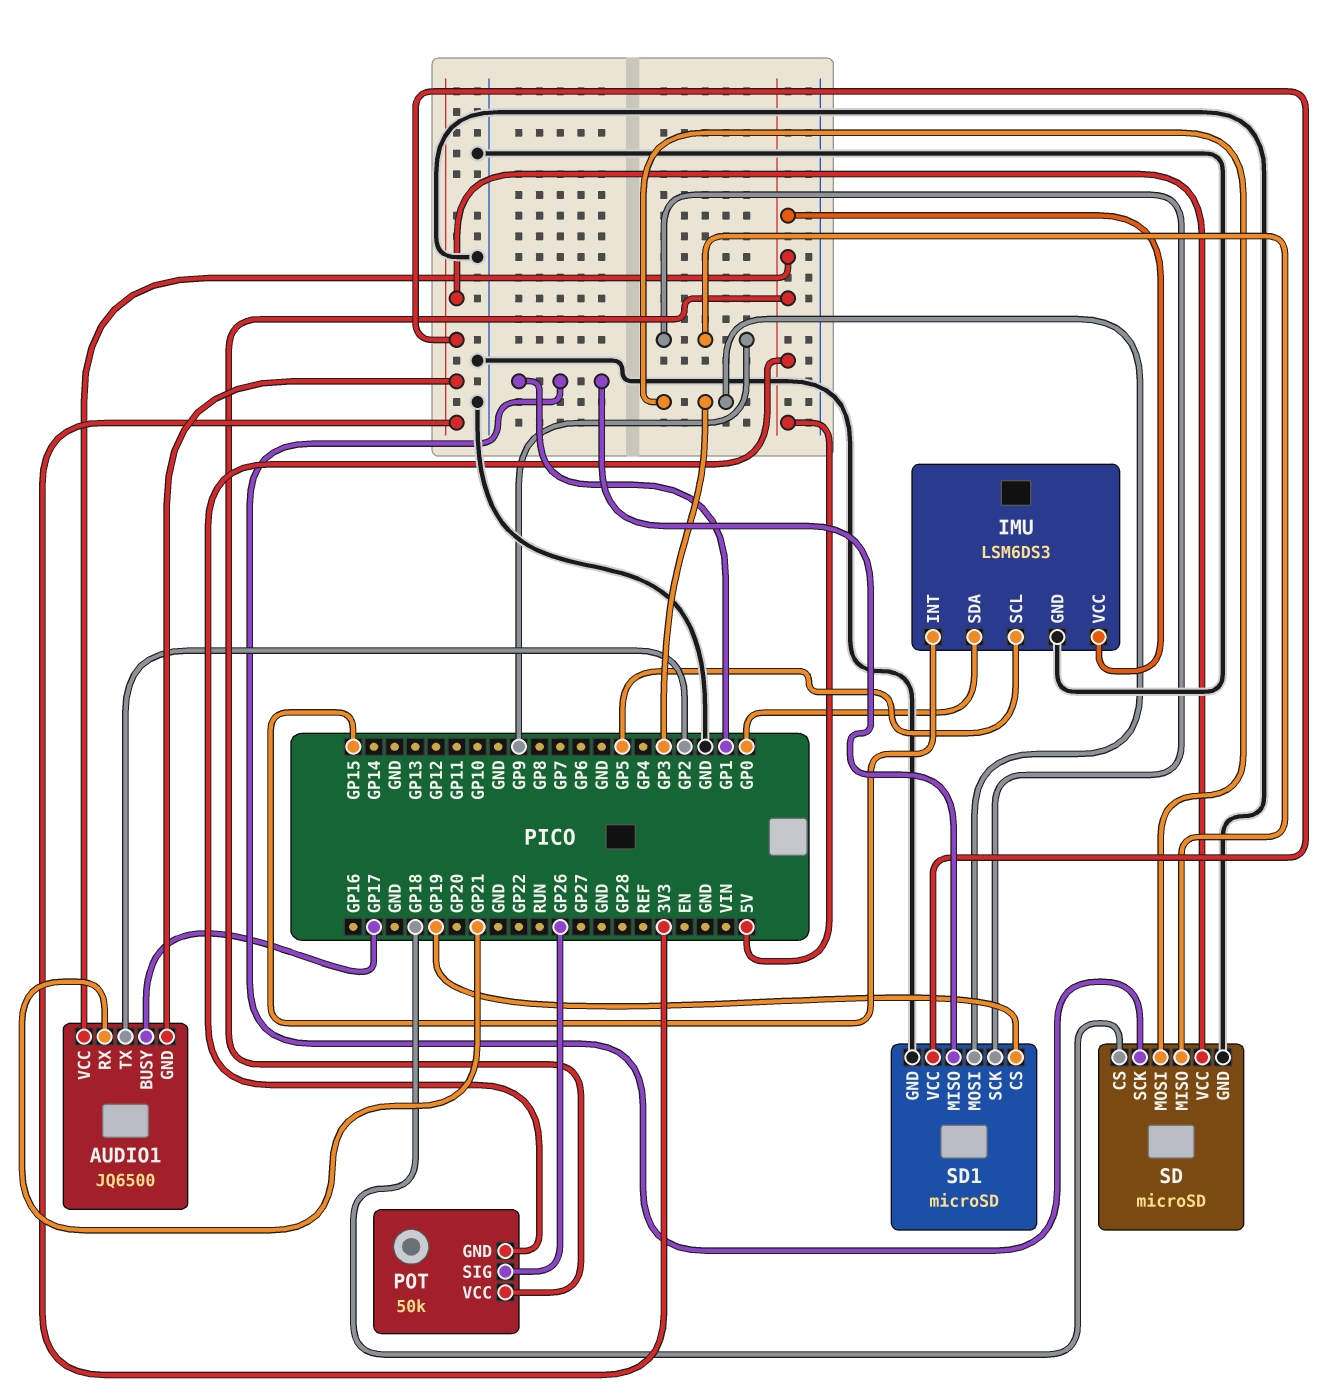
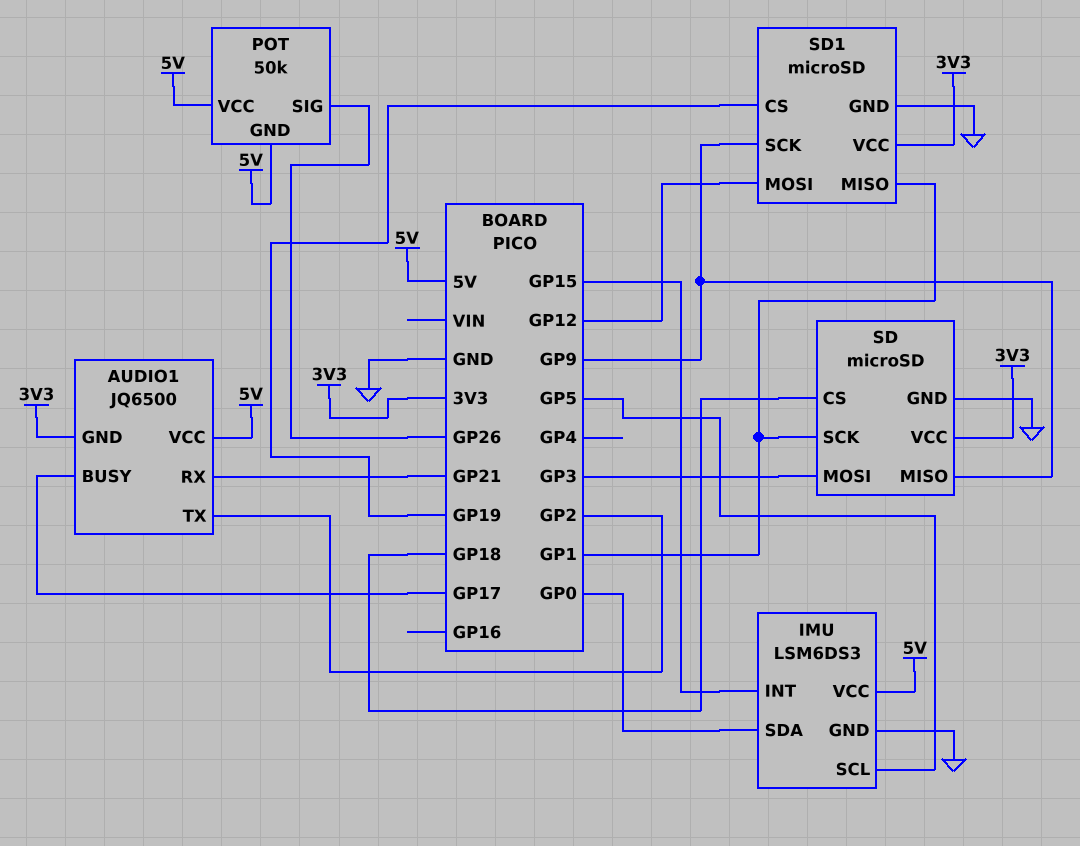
SD1 pin MOSI: GP3 -> GP12

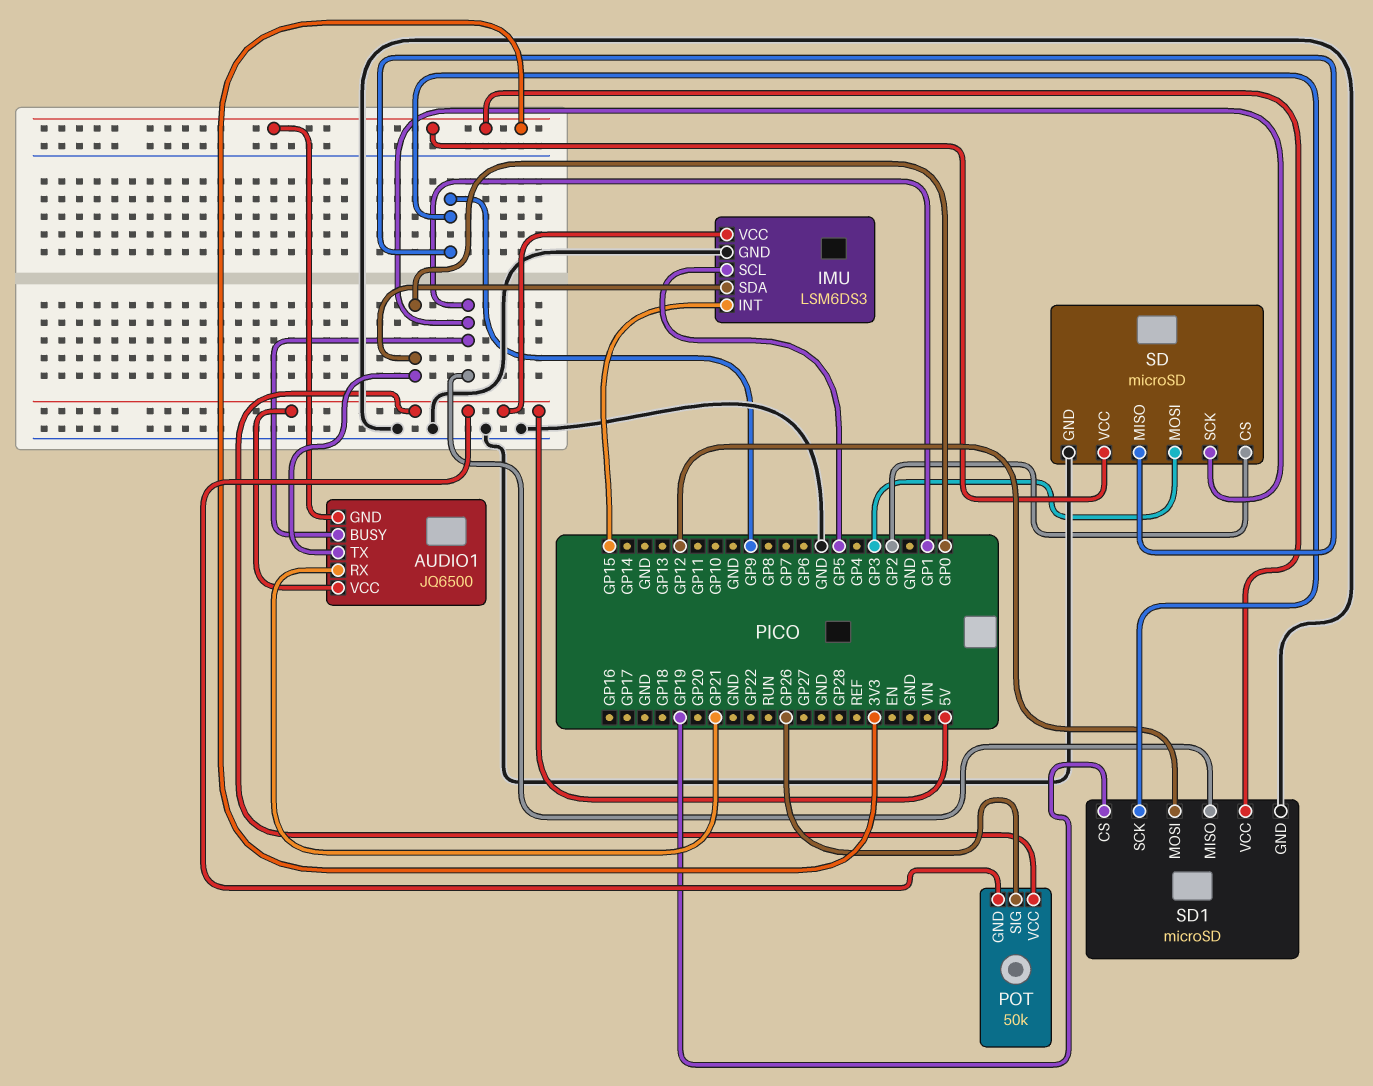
AUDIO1 pin BUSY: GP17 -> GP1
AUDIO1 pin TX: GP2 -> GP0
SD pin CS: GP18 -> GP2

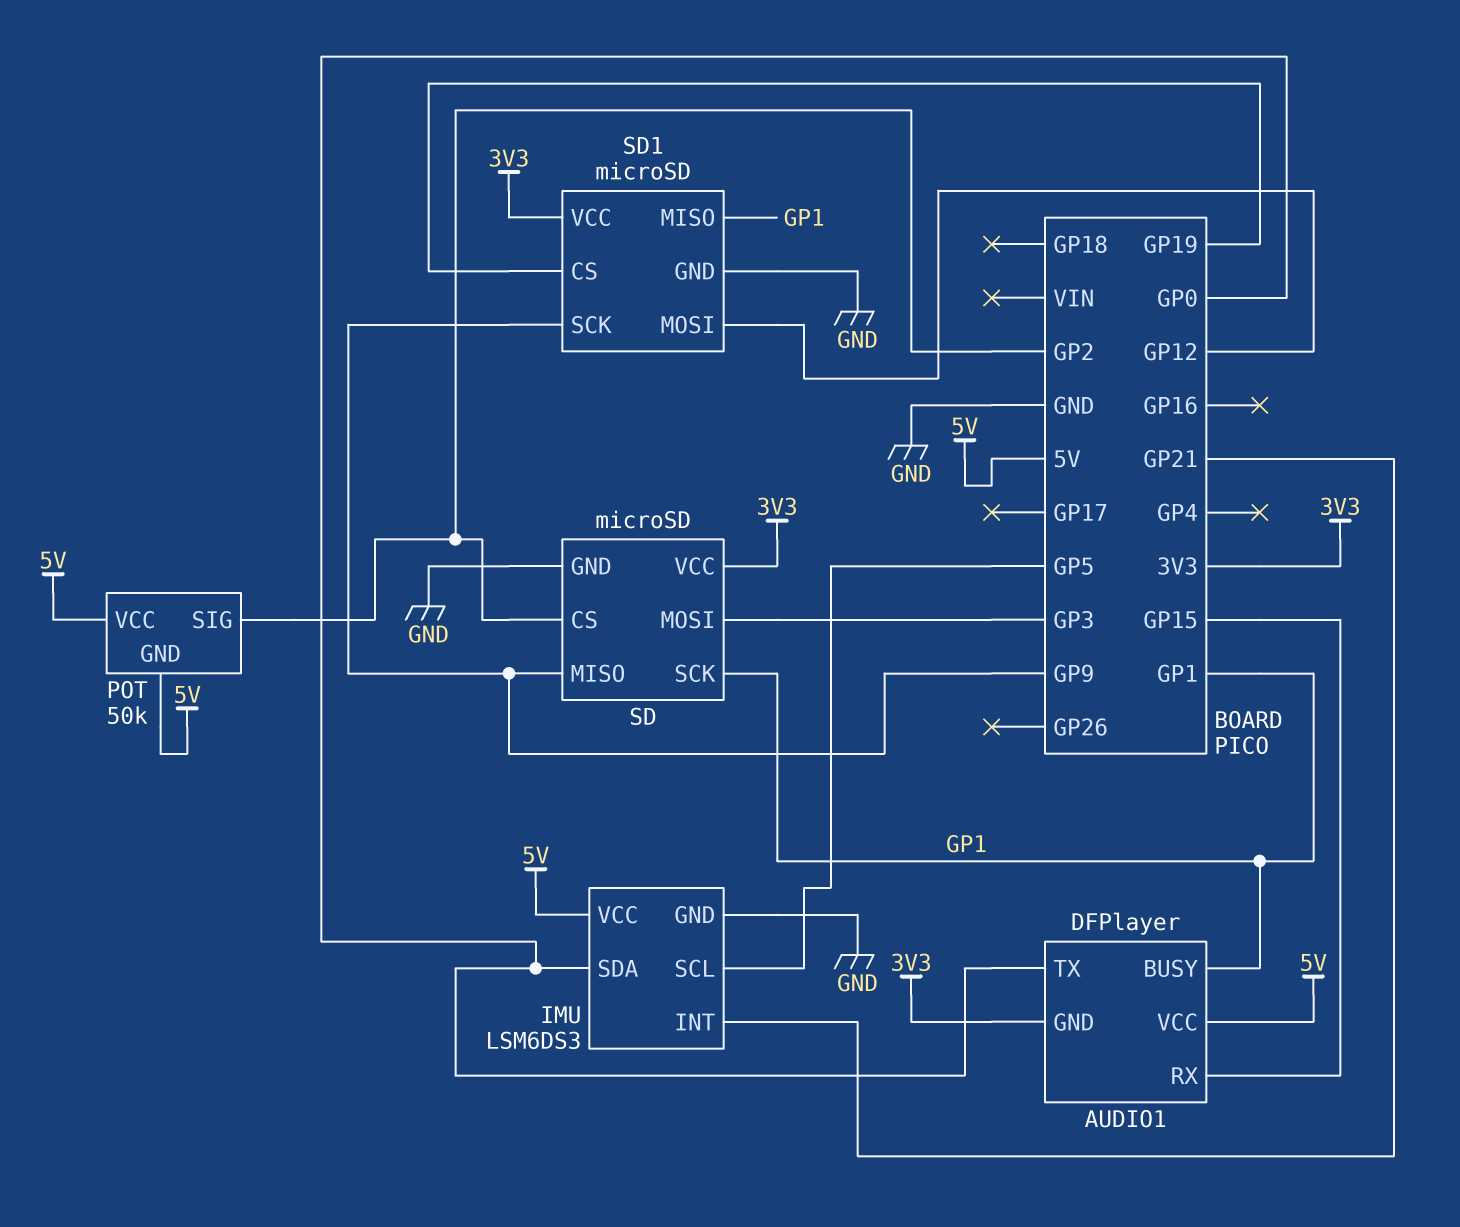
AUDIO1: JQ6500 -> DFPlayer
AUDIO1 pin RX: GP21 -> GP15
IMU pin INT: GP15 -> GP21
POT pin SIG: GP26 -> GP2

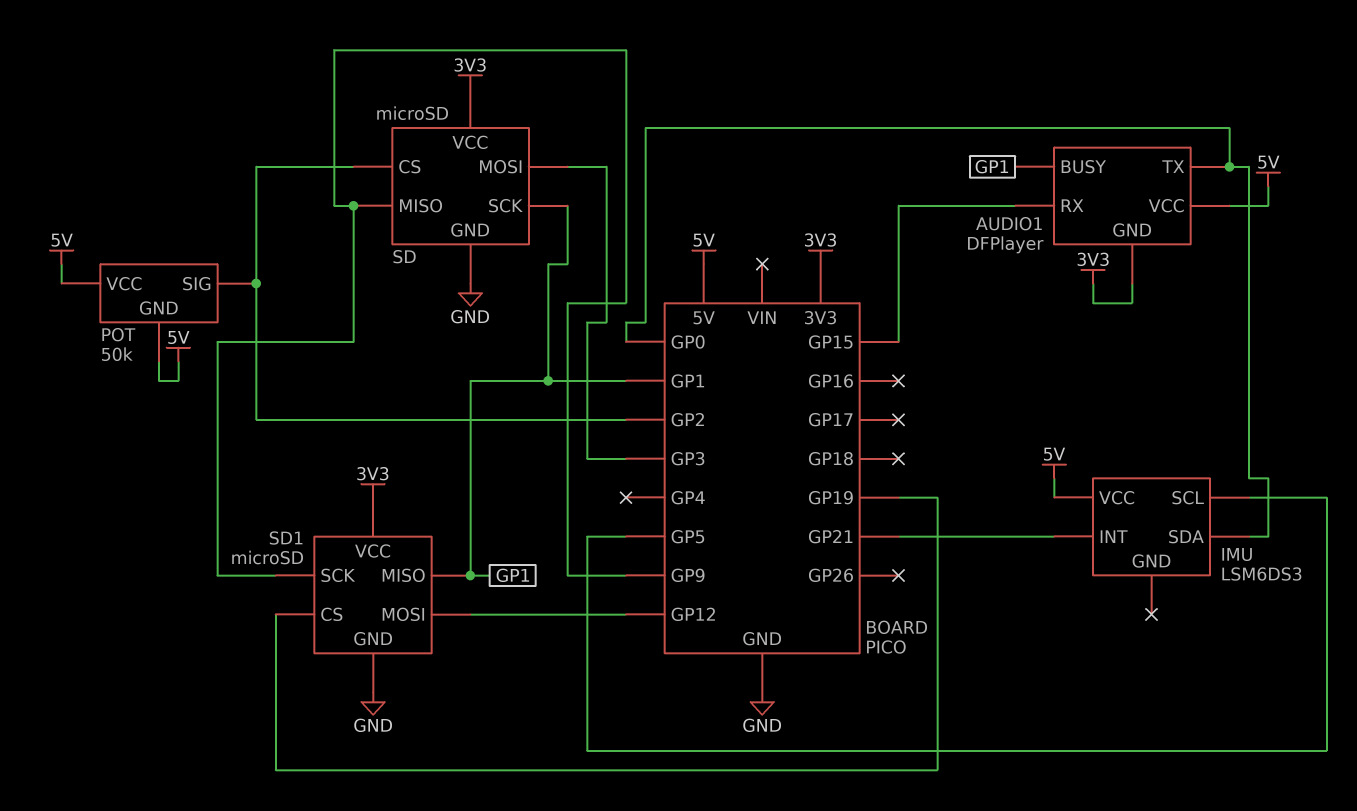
IMU pin GND: GND -> none

